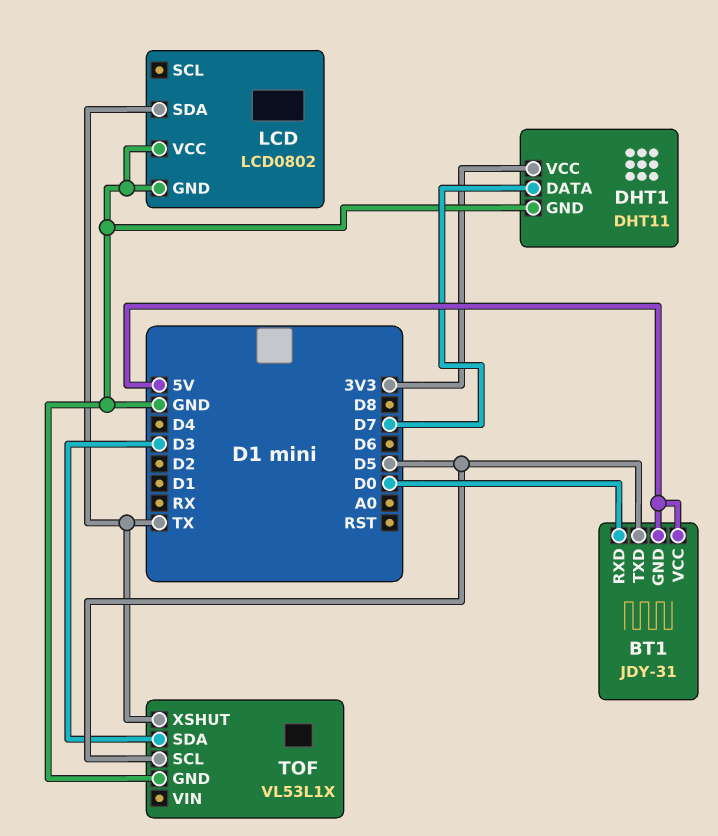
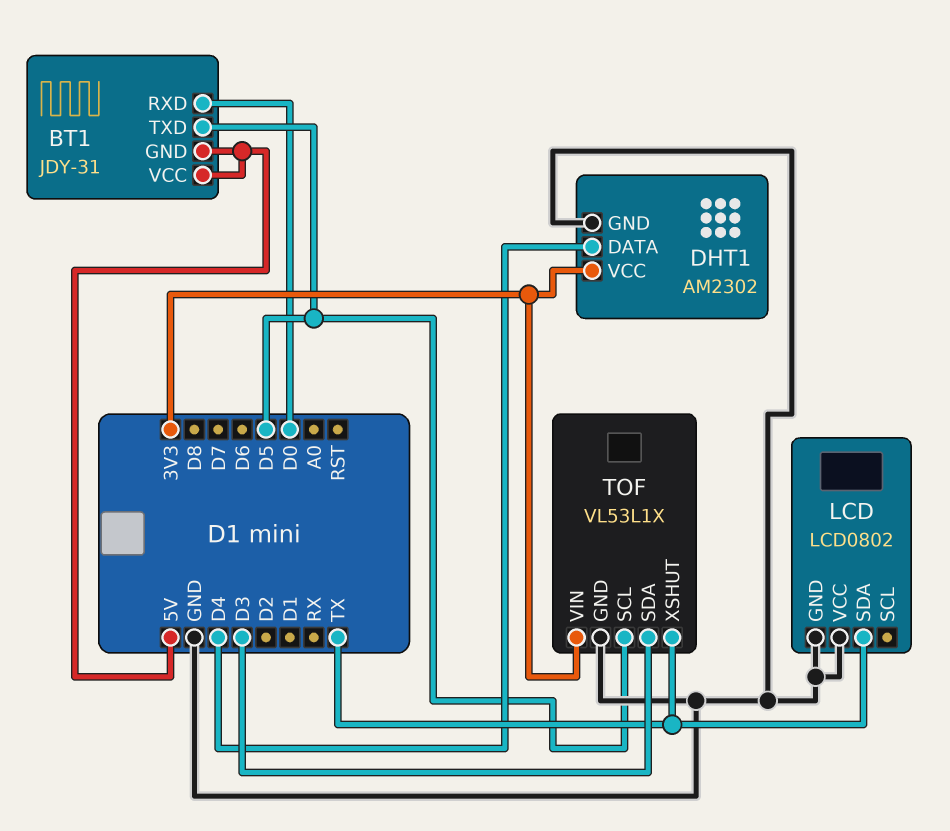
DHT1: DHT11 -> AM2302
DHT1 pin DATA: D7 -> D4
TOF pin VIN: none -> 3V3

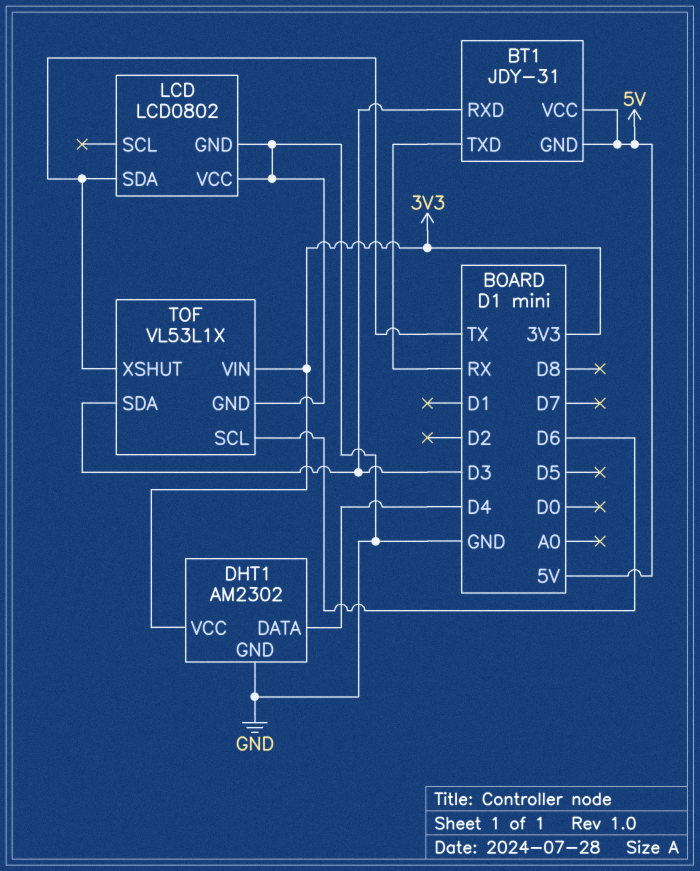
BT1 pin RXD: D0 -> D3
BT1 pin TXD: D5 -> RX
TOF pin SCL: D5 -> D6

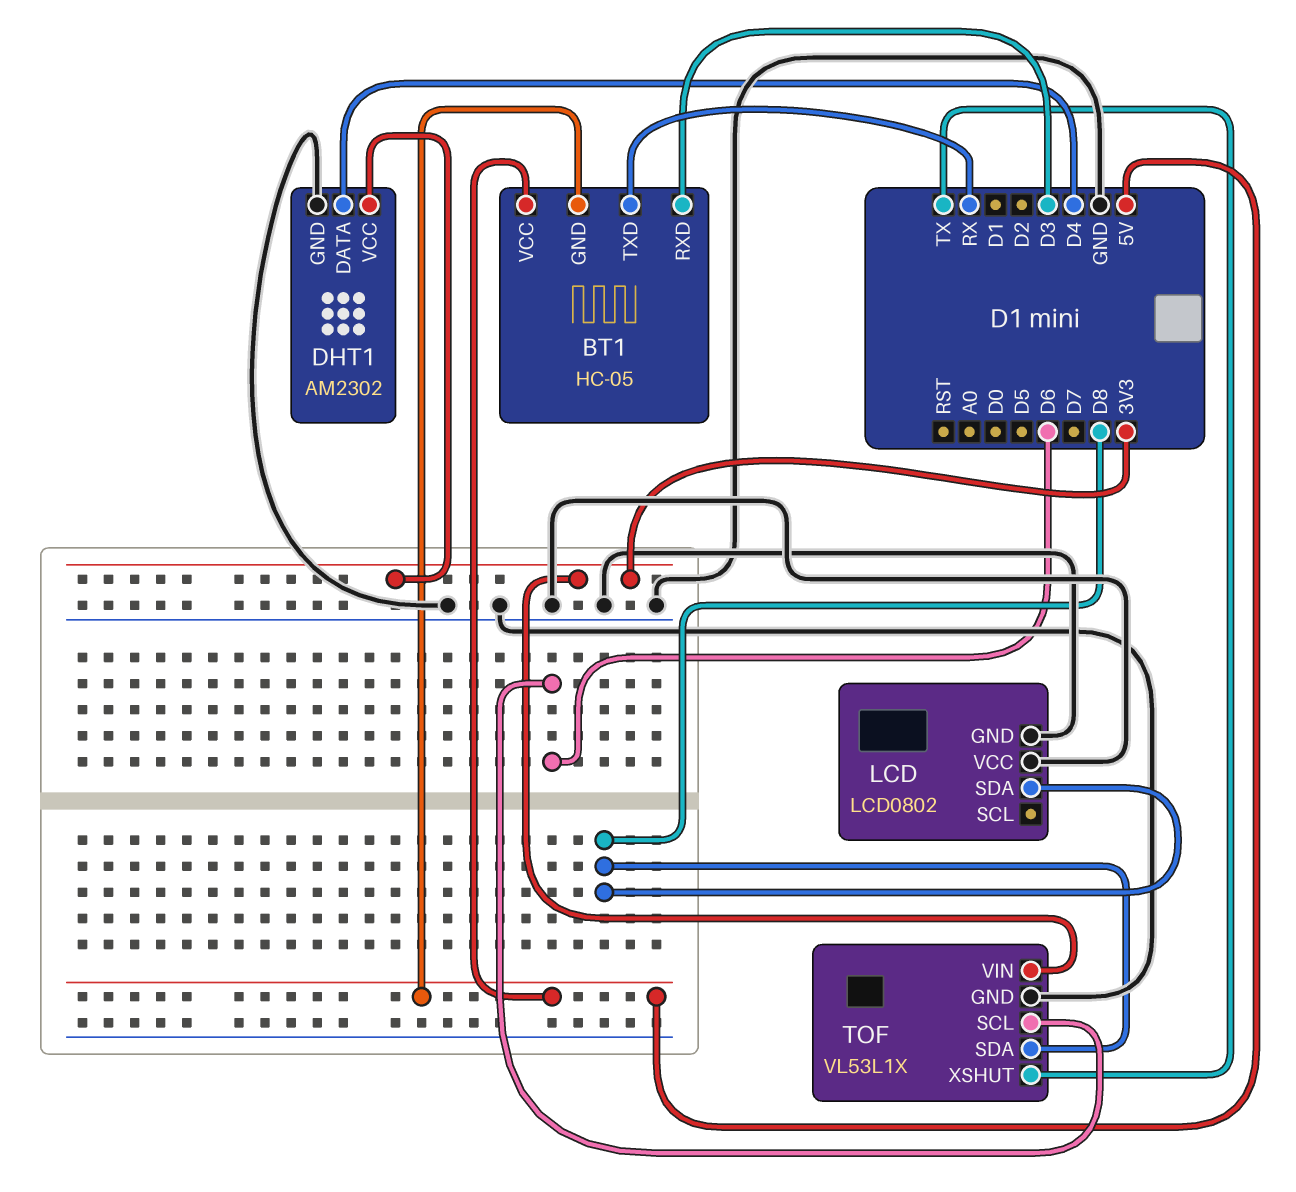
BT1: JDY-31 -> HC-05
LCD pin SDA: TX -> D8
TOF pin SDA: D3 -> D8

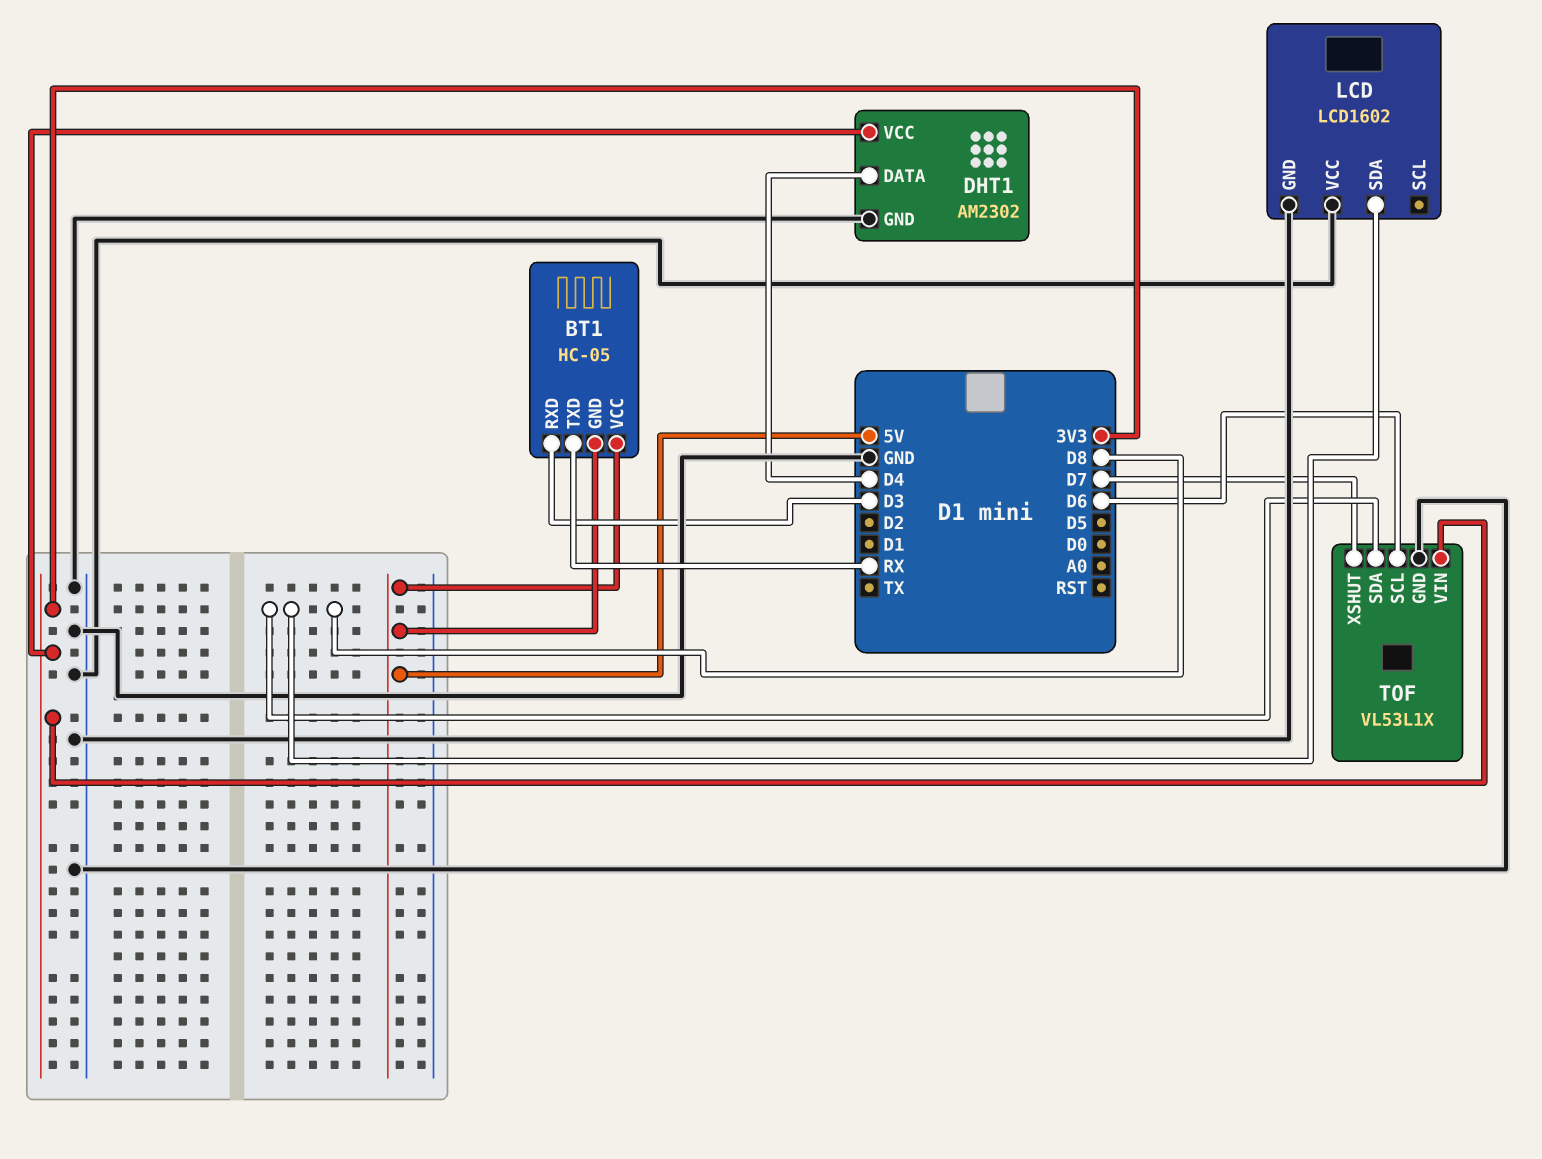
LCD: LCD0802 -> LCD1602
TOF pin XSHUT: TX -> D7

